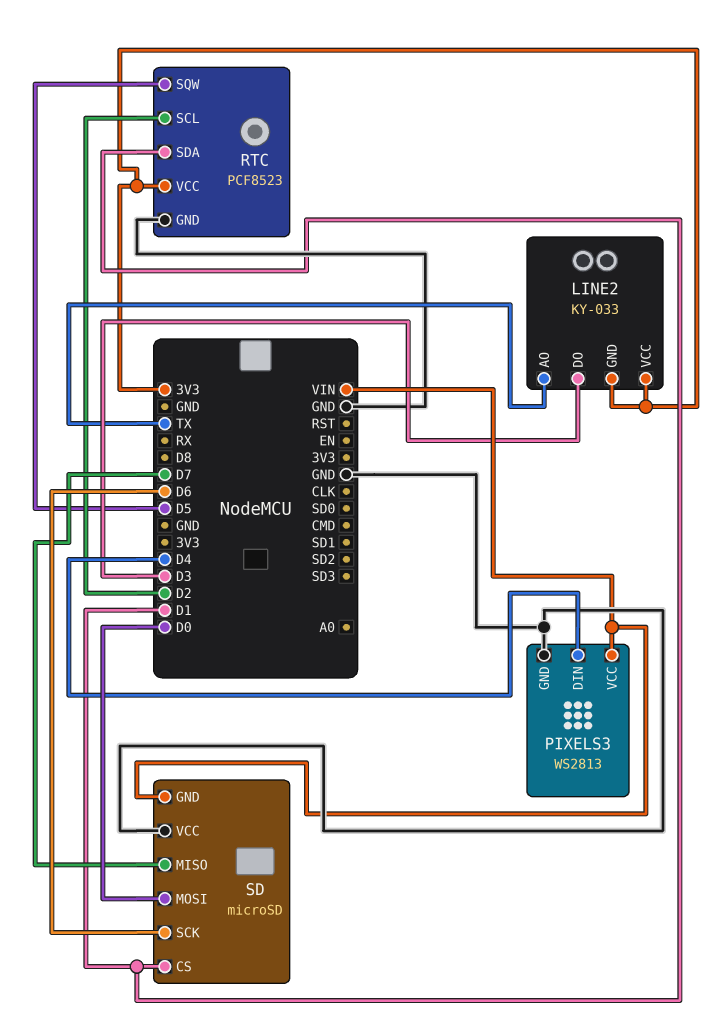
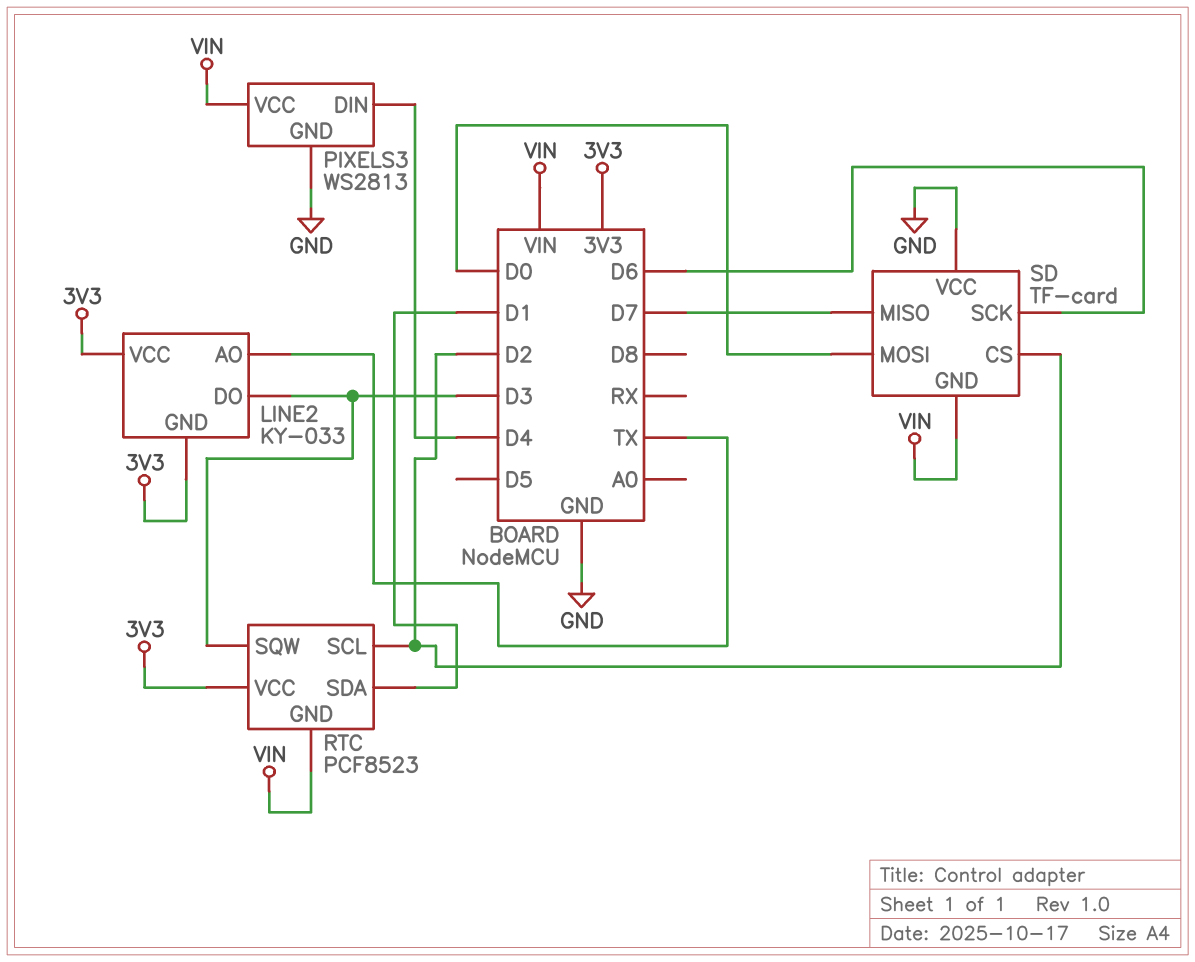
RTC pin GND: GND -> VIN
RTC pin SQW: D5 -> D3
SD: microSD -> TF-card
SD pin CS: D1 -> D2

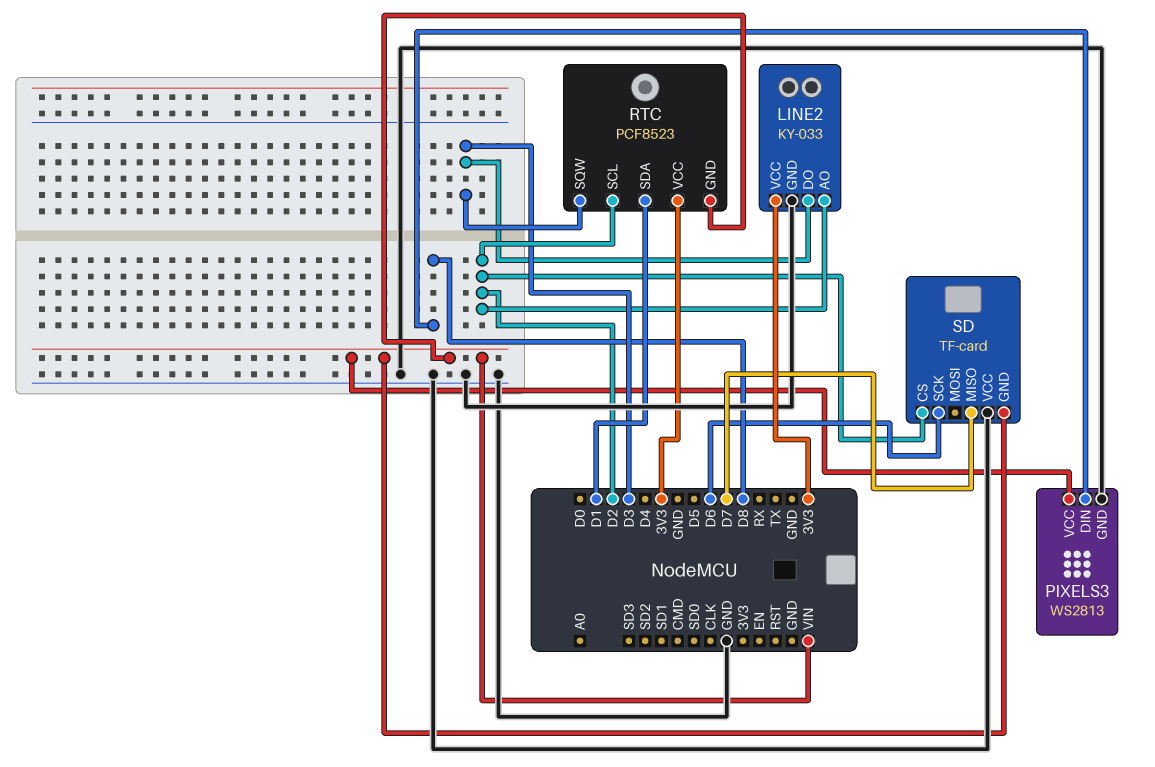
LINE2 pin AO: TX -> D2
LINE2 pin GND: 3V3 -> GND
PIXELS3 pin DIN: D4 -> D8
SD pin MOSI: D0 -> none

